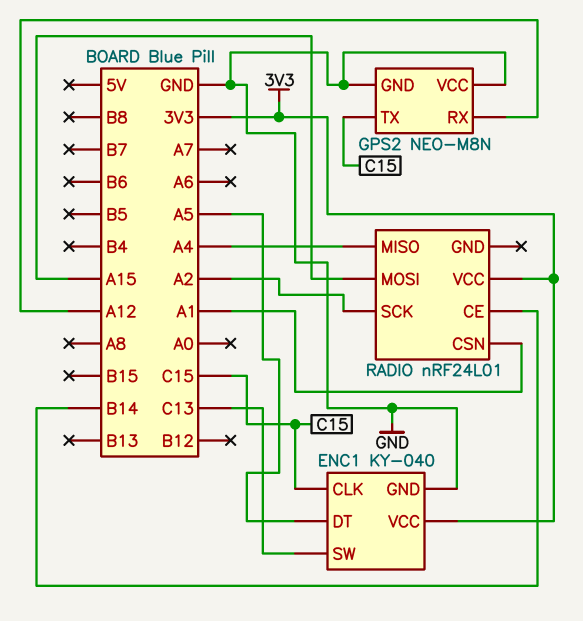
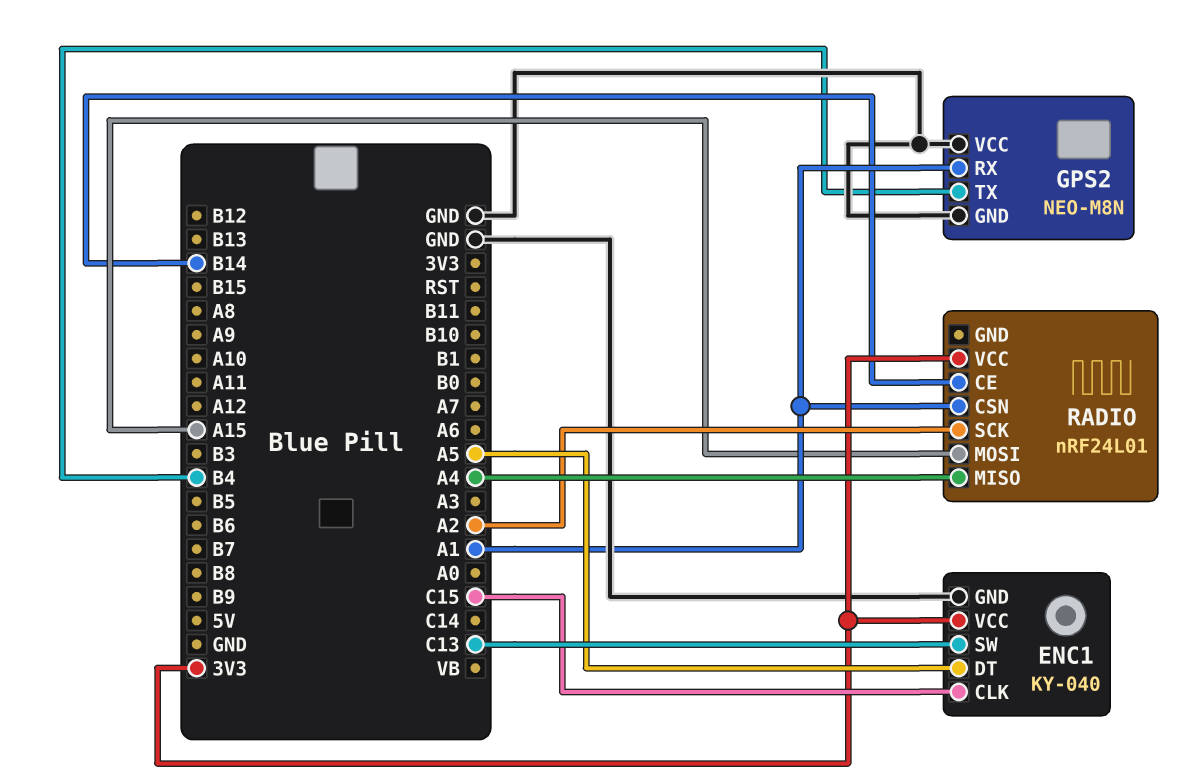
GPS2 pin RX: A12 -> A1
GPS2 pin TX: C15 -> B4

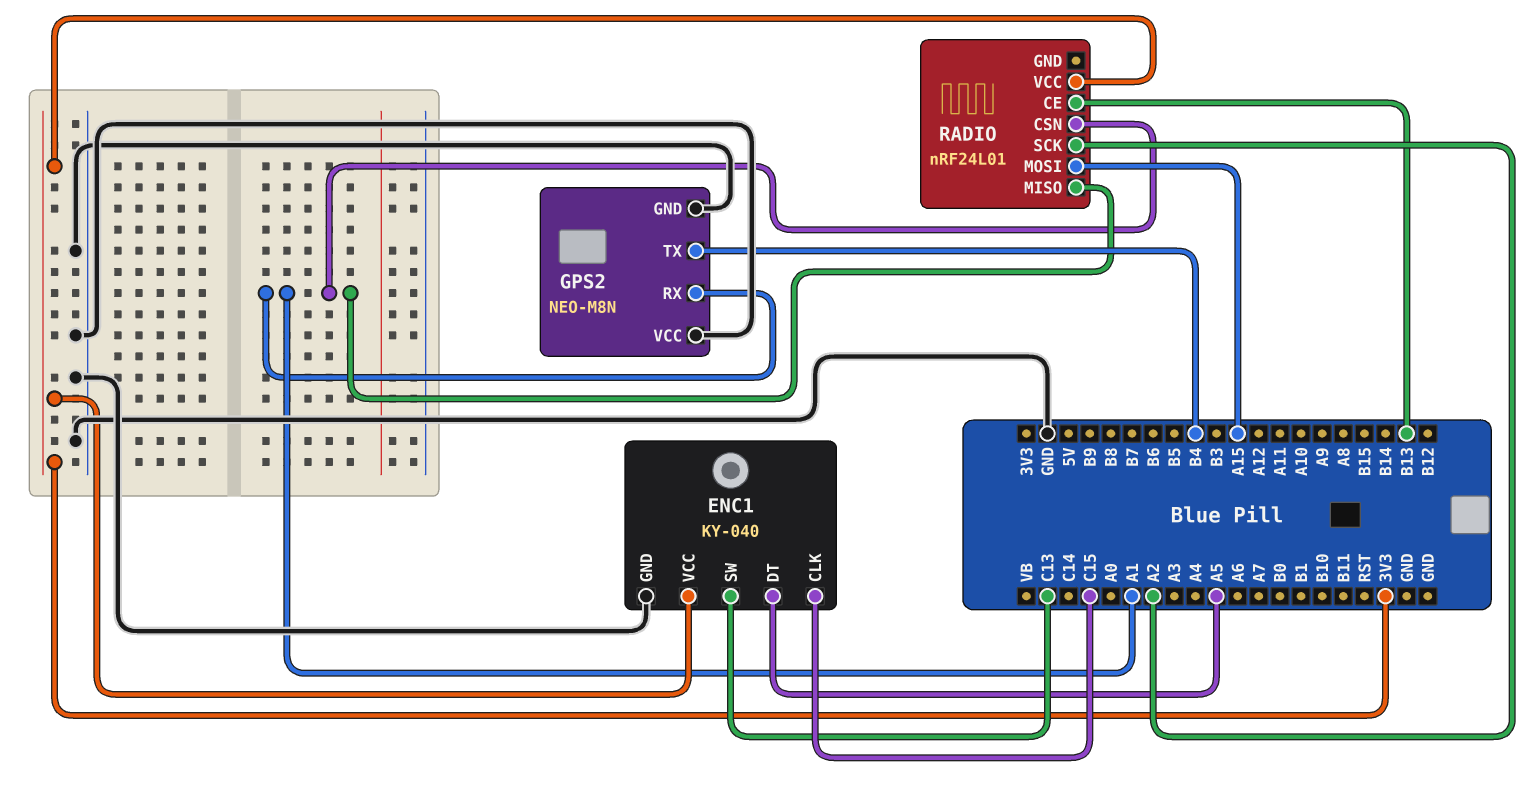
RADIO pin CE: B14 -> B13
RADIO pin MISO: A4 -> A1

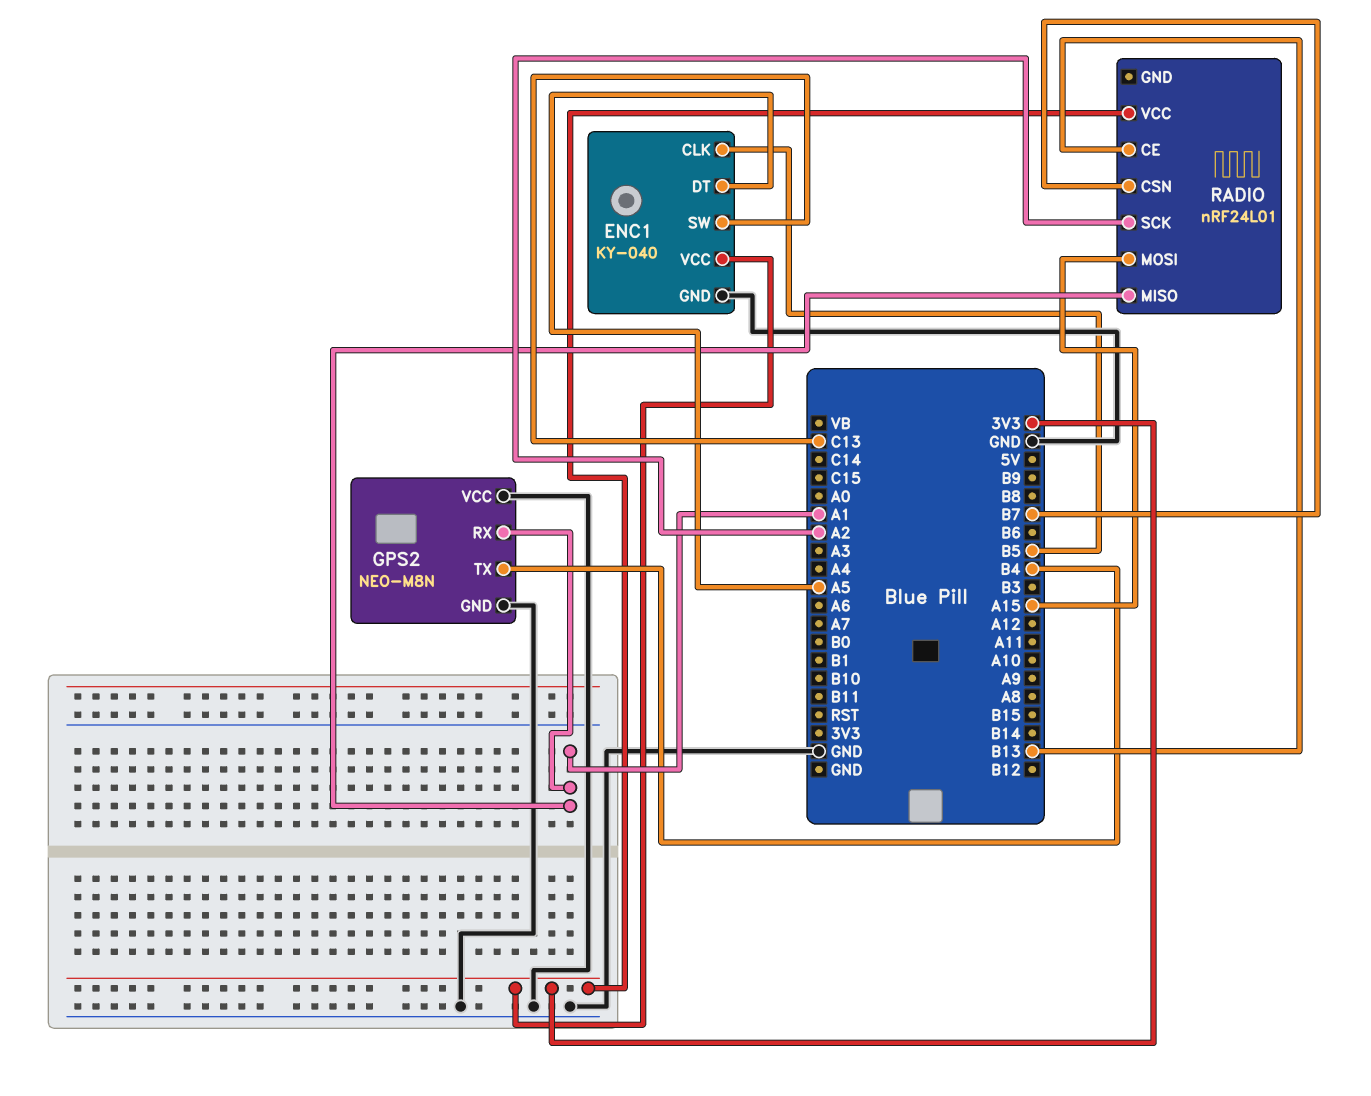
ENC1 pin CLK: C15 -> B5
RADIO pin CSN: A1 -> B7

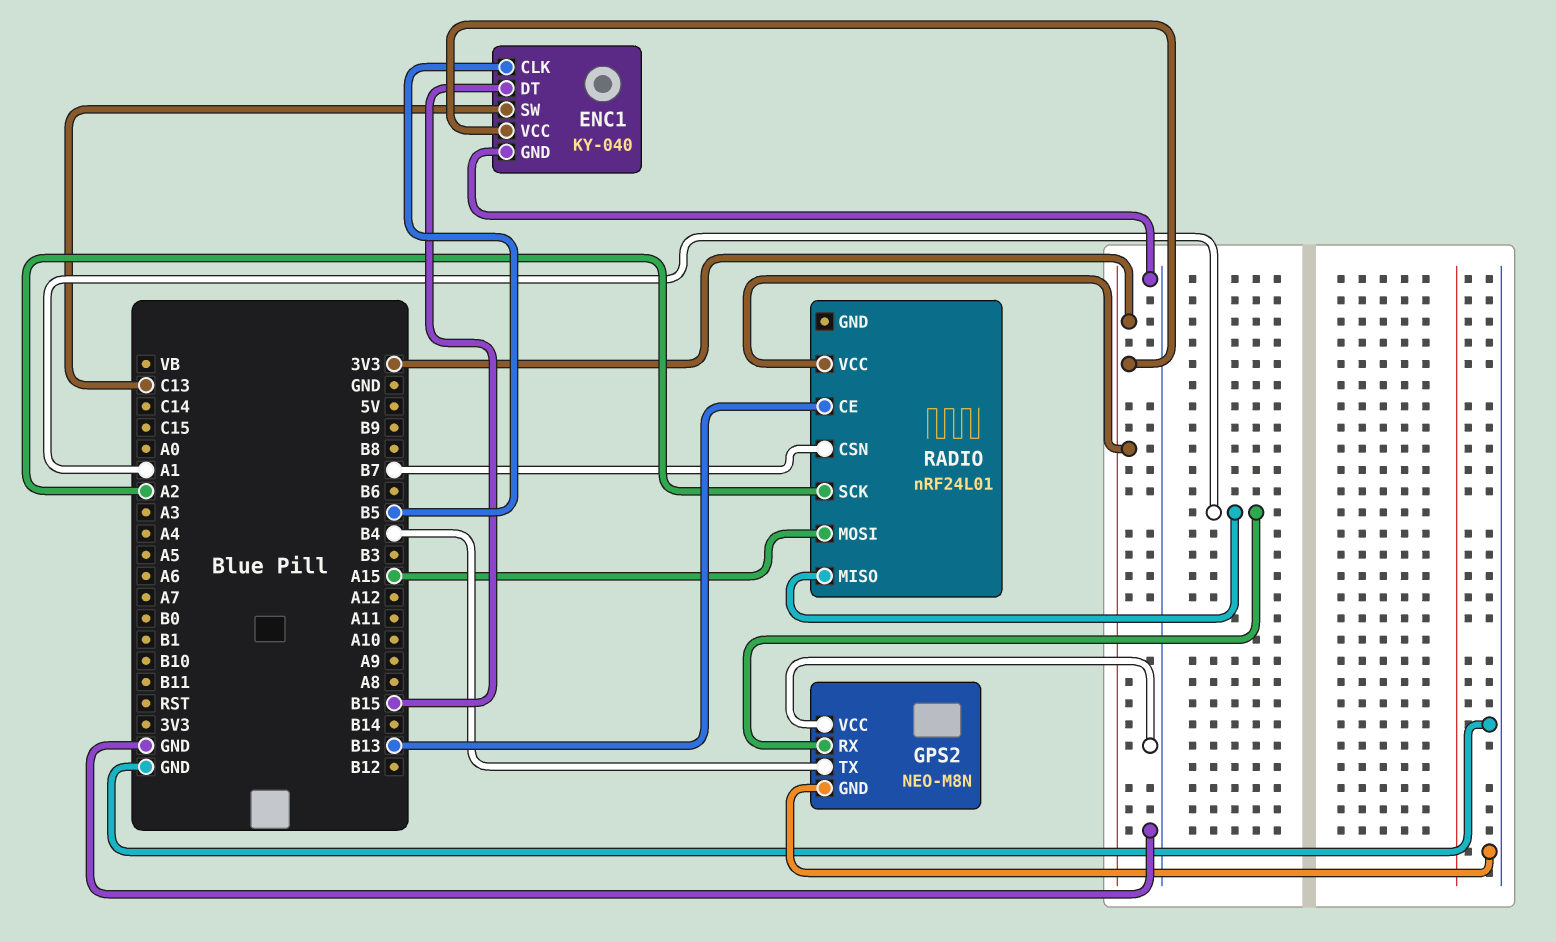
ENC1 pin DT: A5 -> B15

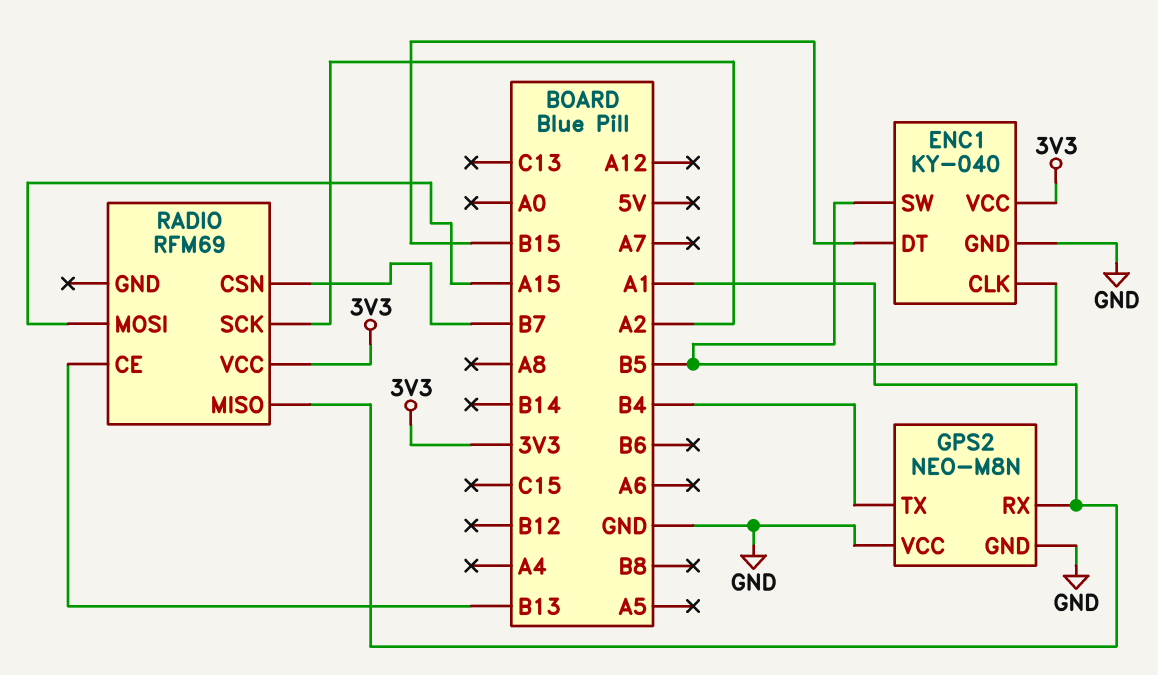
ENC1 pin SW: C13 -> B5
RADIO: nRF24L01 -> RFM69

